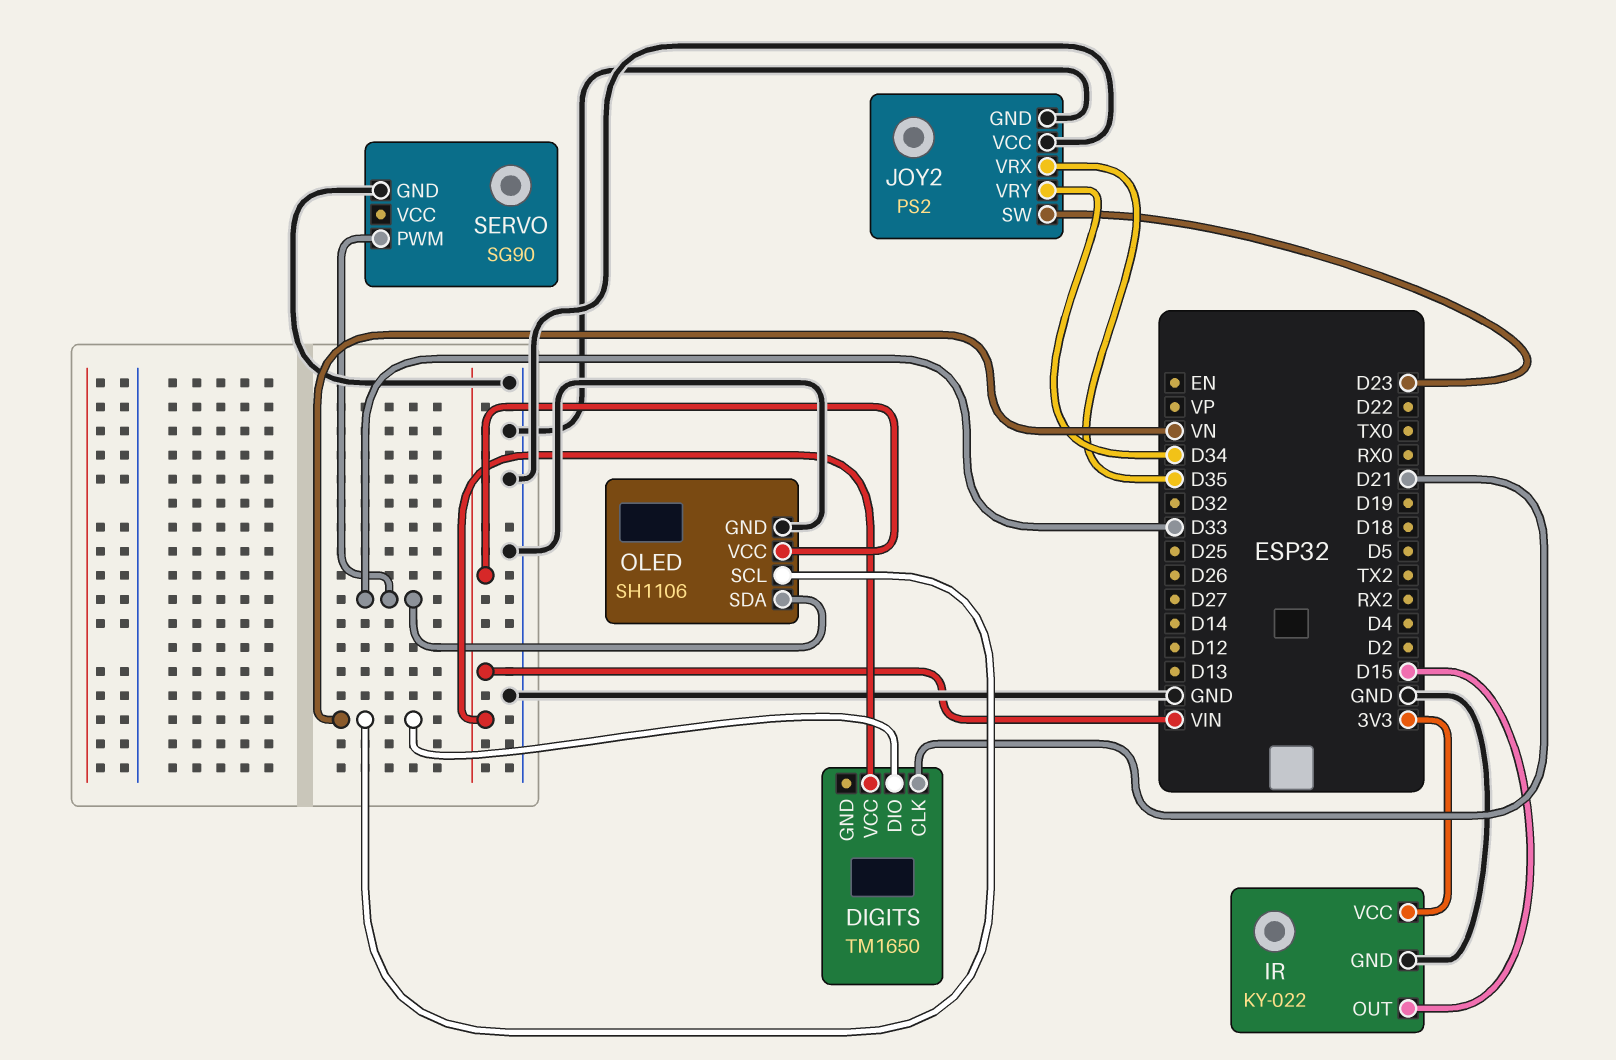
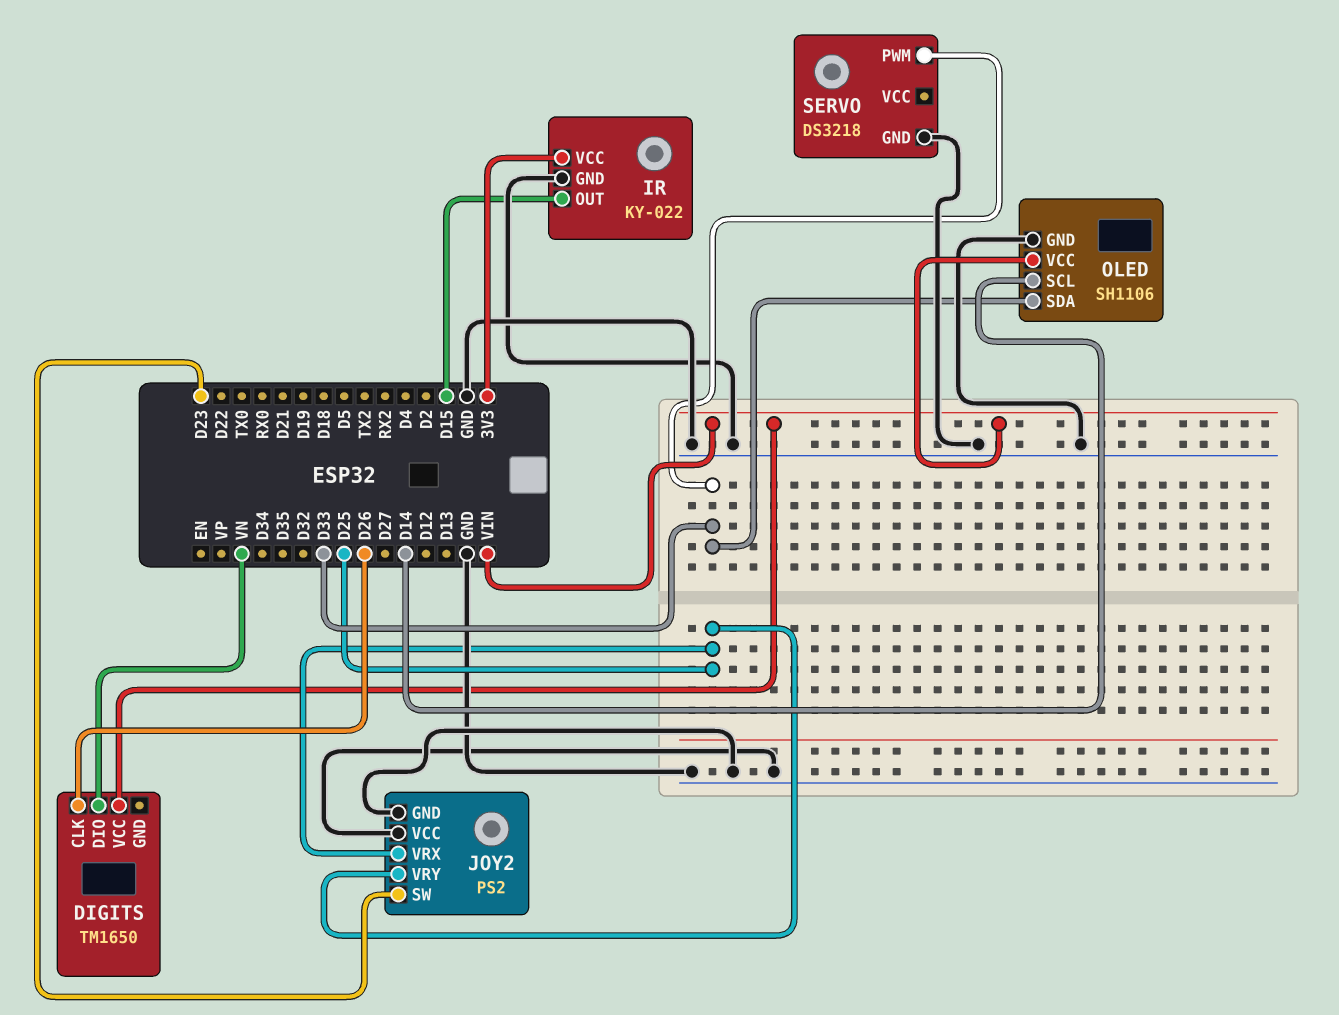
DIGITS pin CLK: D21 -> D26
JOY2 pin VRX: D35 -> D25
JOY2 pin VRY: D34 -> D25
OLED pin SCL: VN -> D14
SERVO: SG90 -> DS3218

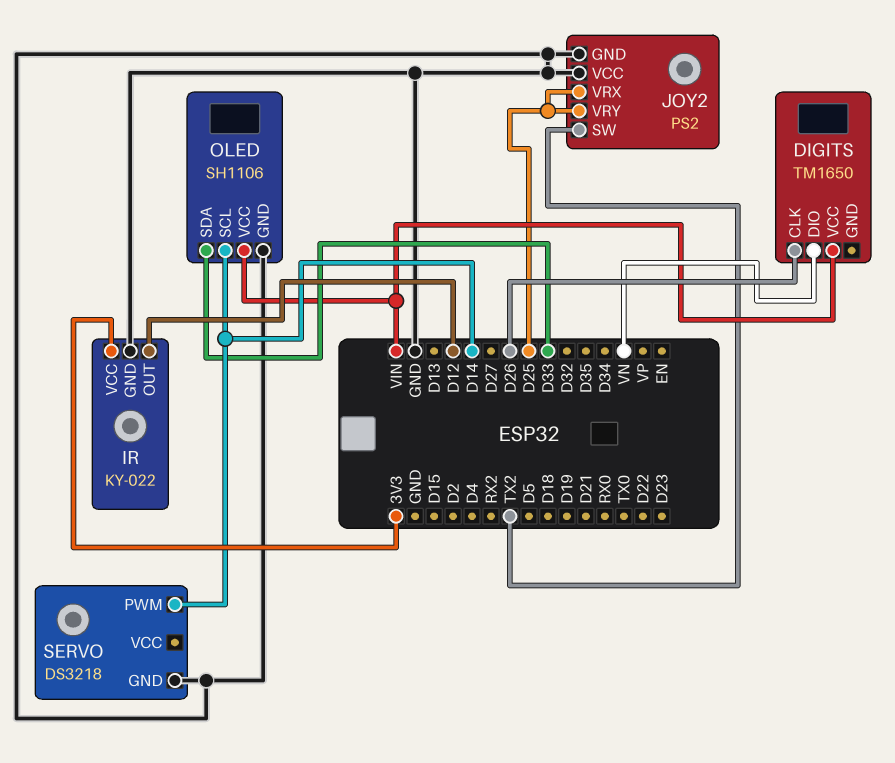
IR pin OUT: D15 -> D12
JOY2 pin SW: D23 -> TX2
SERVO pin PWM: D33 -> D14

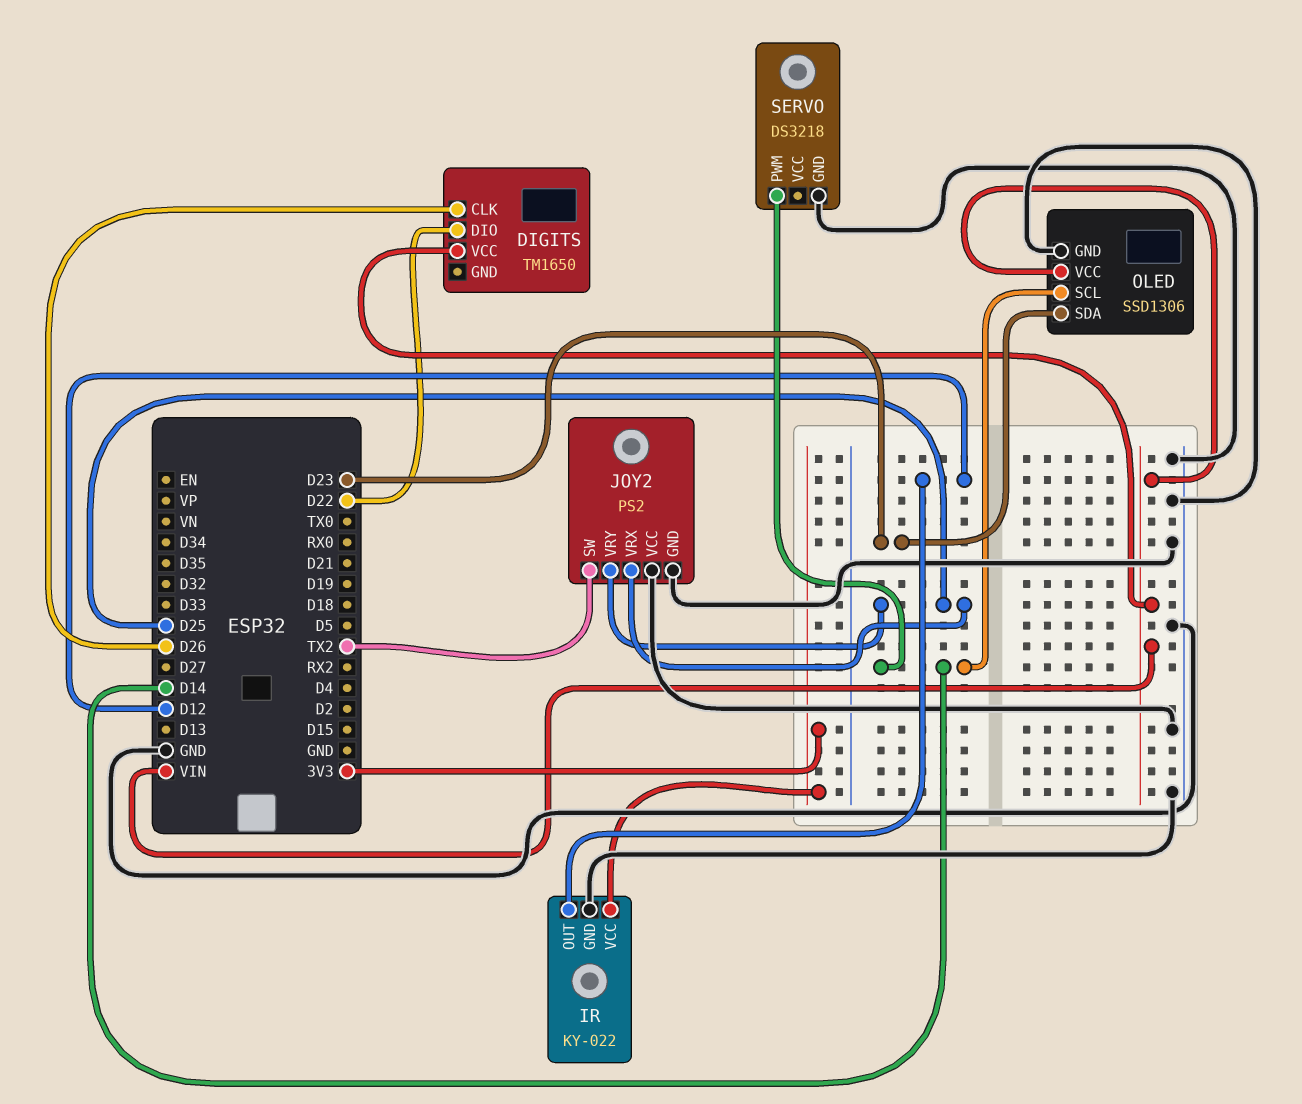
DIGITS pin DIO: VN -> D22
OLED: SH1106 -> SSD1306
OLED pin SDA: D33 -> D23

